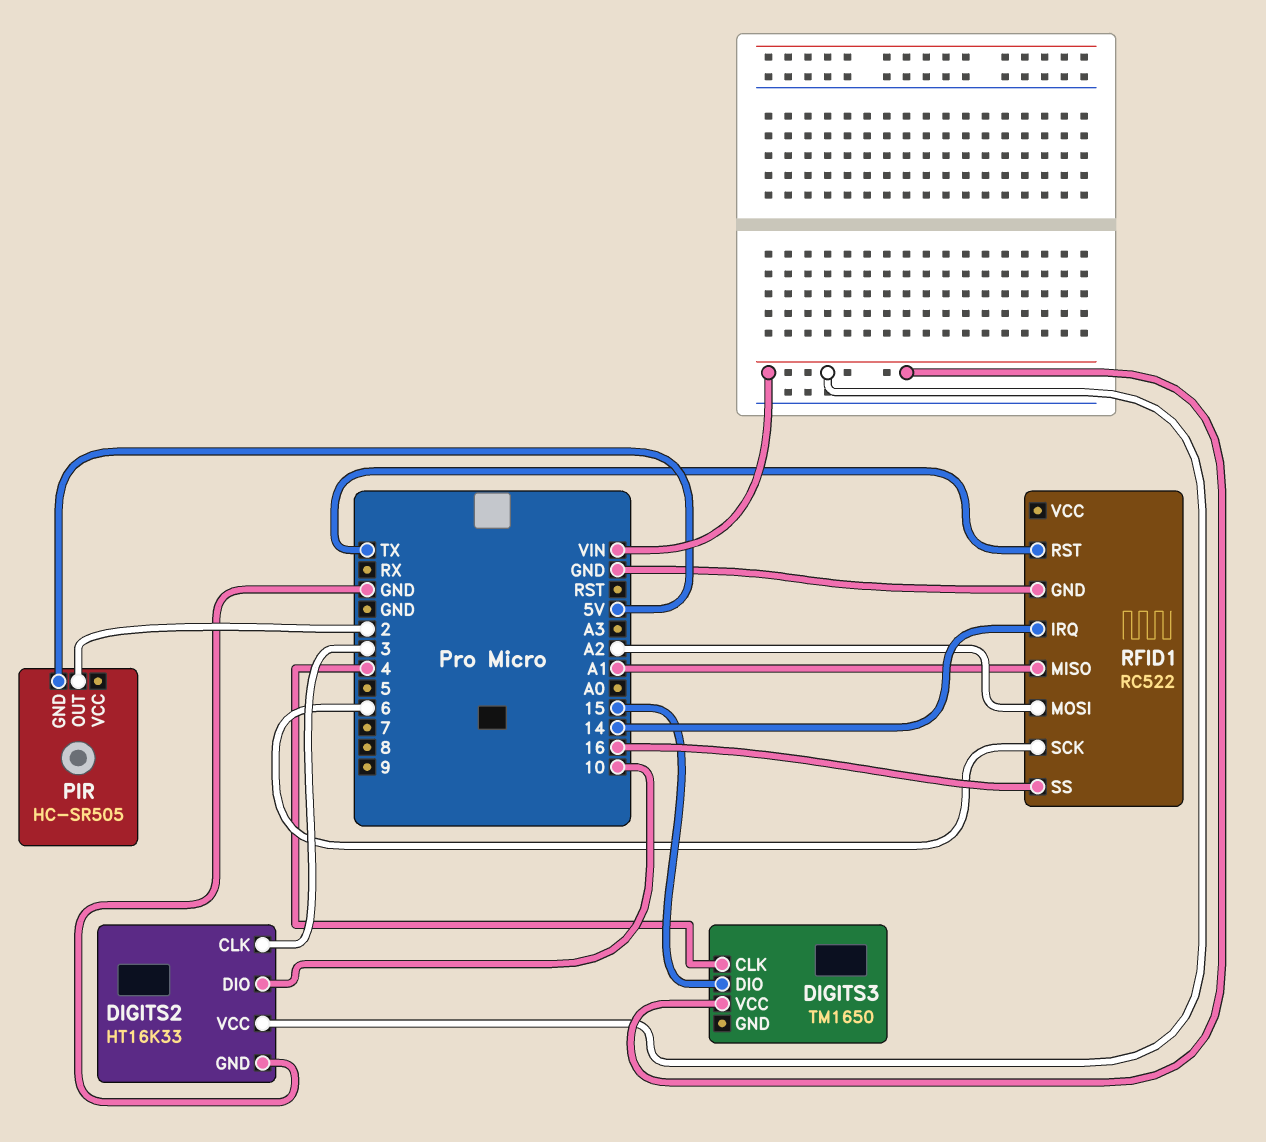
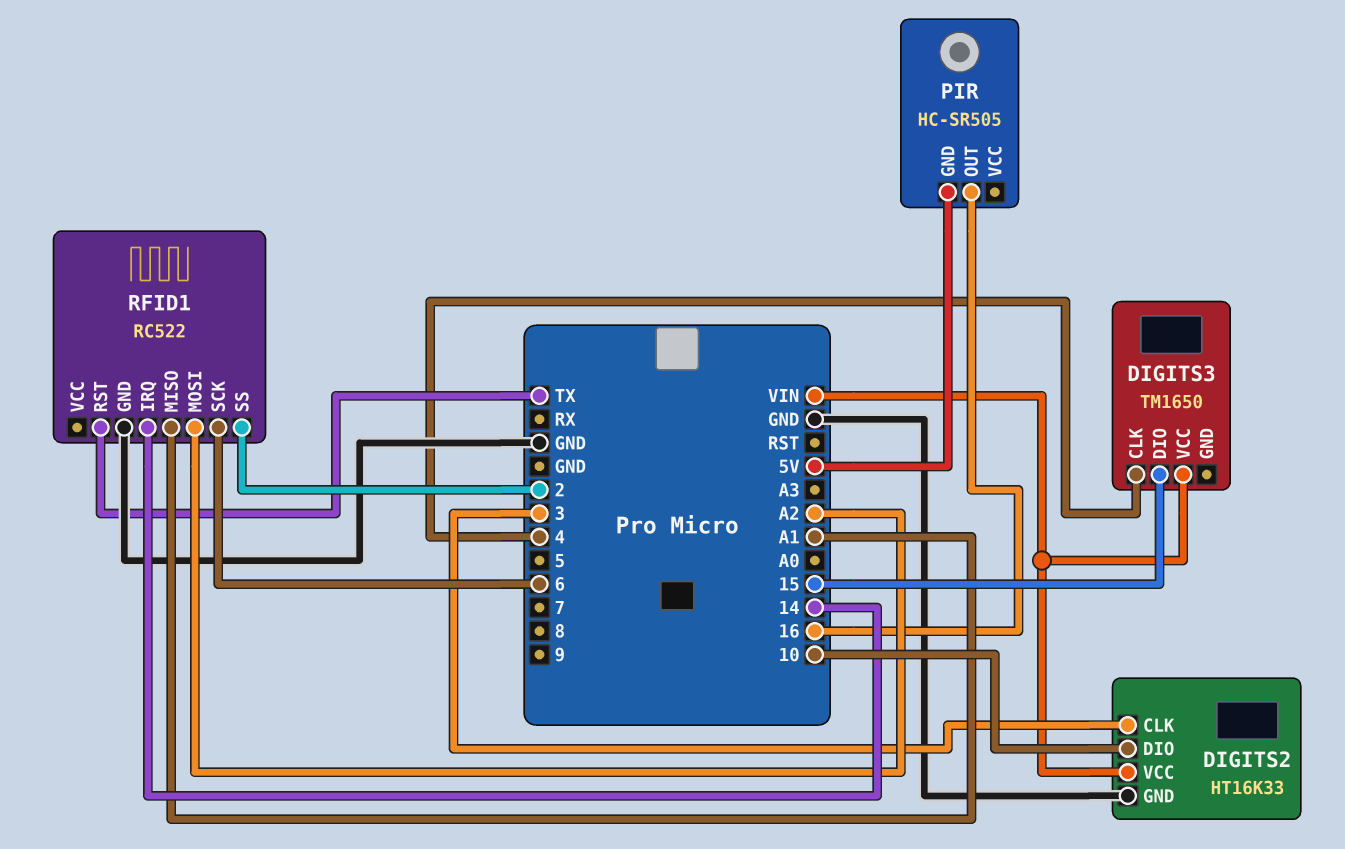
PIR pin OUT: 2 -> 16
RFID1 pin SS: 16 -> 2

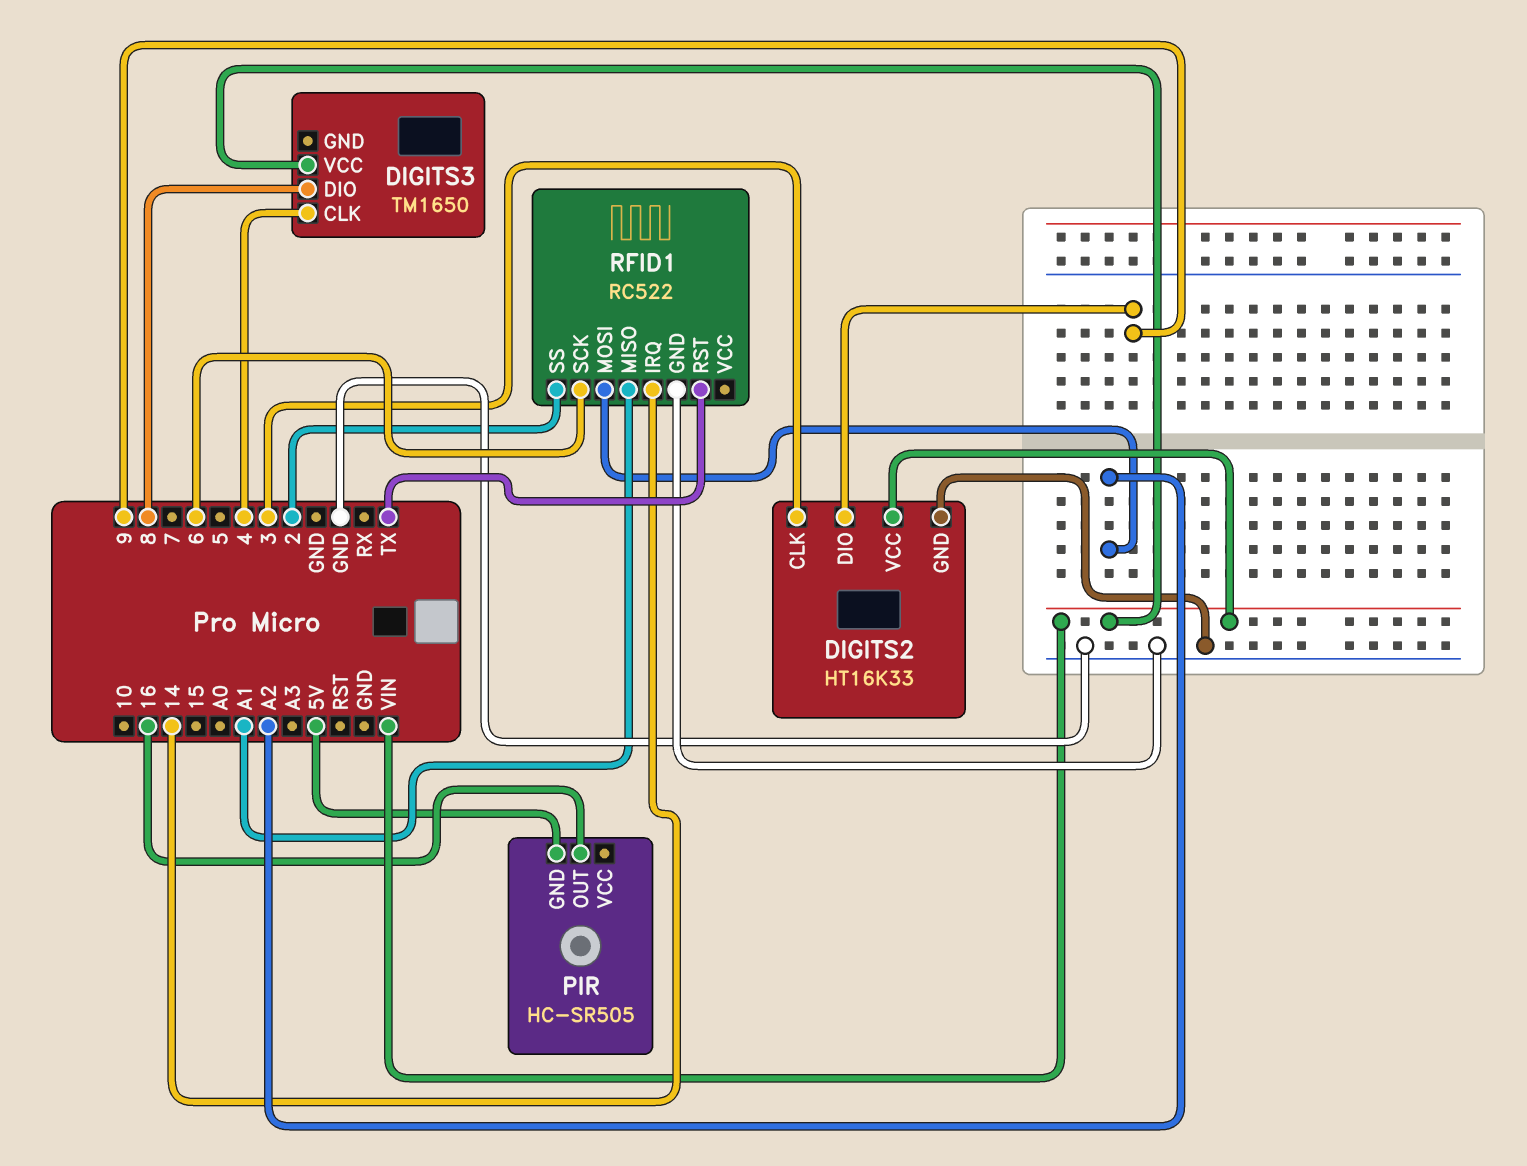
DIGITS2 pin DIO: 10 -> 9
DIGITS3 pin DIO: 15 -> 8

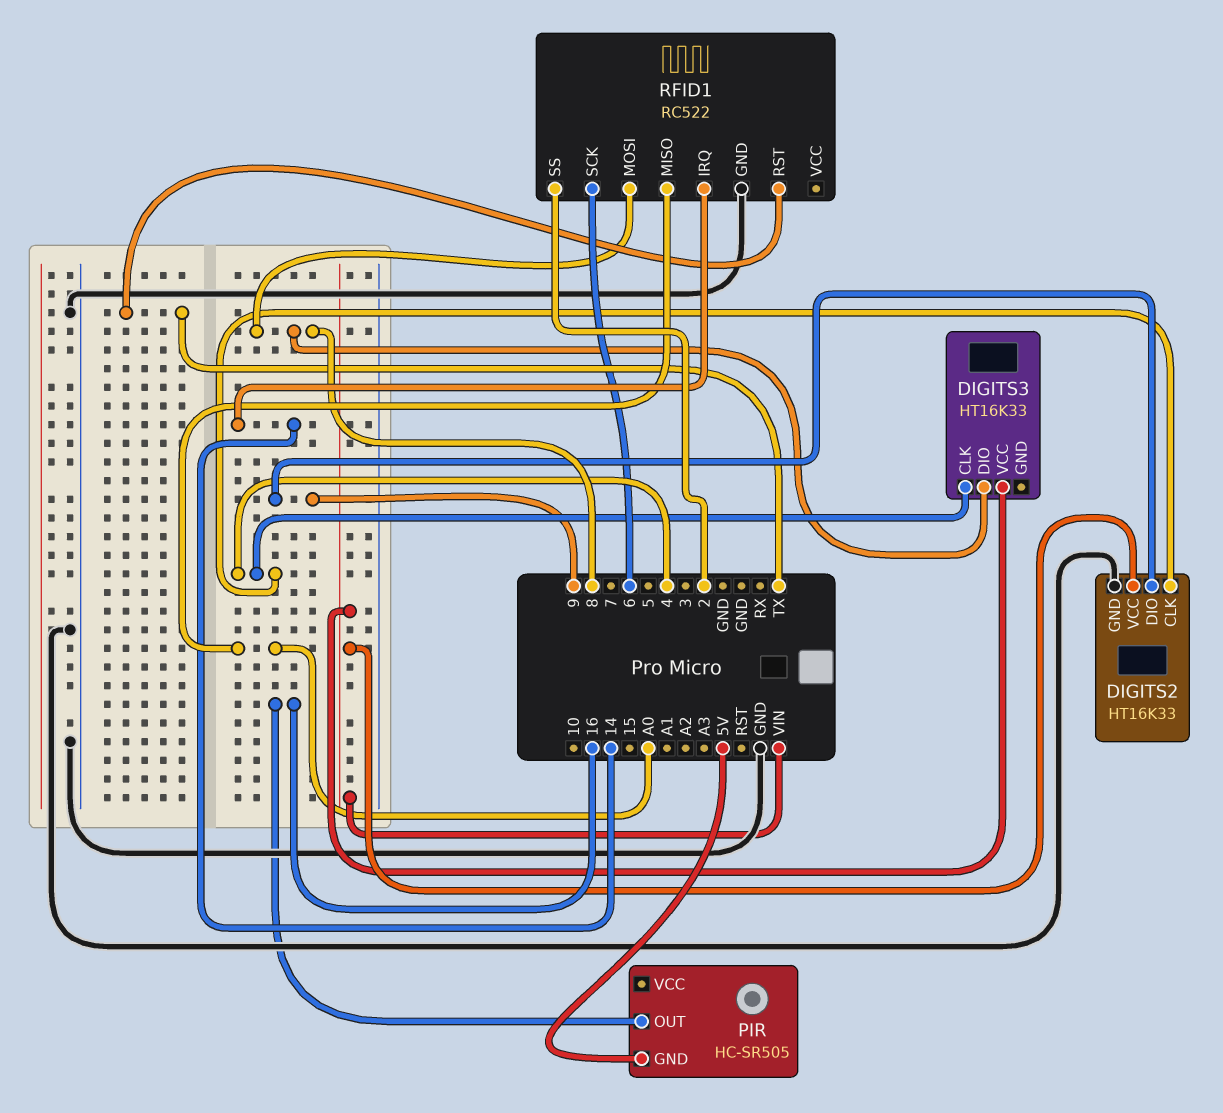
DIGITS2 pin CLK: 3 -> 4
DIGITS3: TM1650 -> HT16K33
RFID1 pin MISO: A1 -> A0
RFID1 pin MOSI: A2 -> 8

